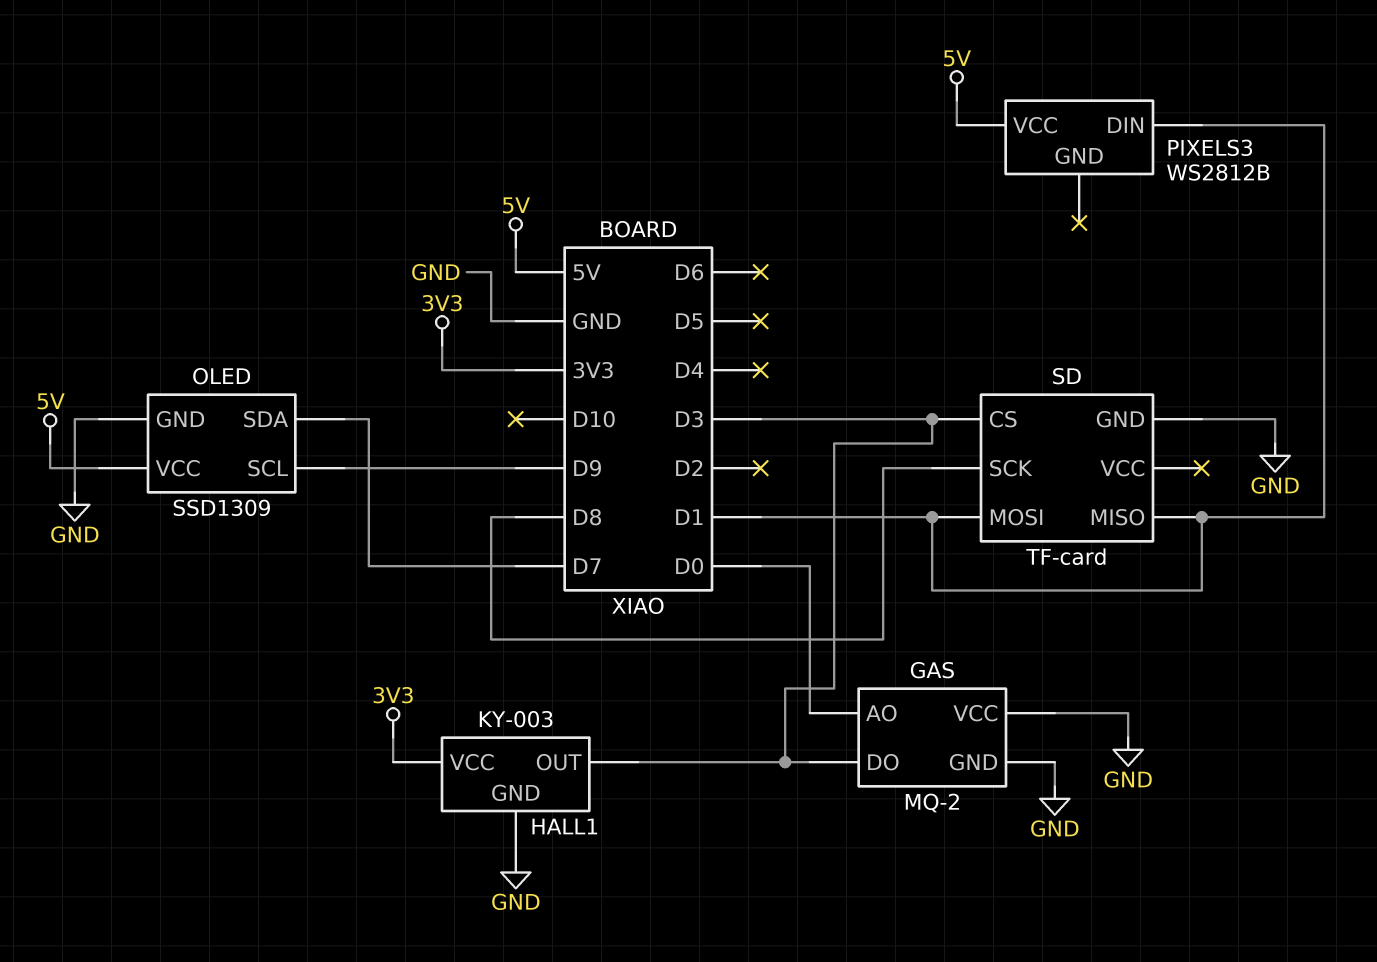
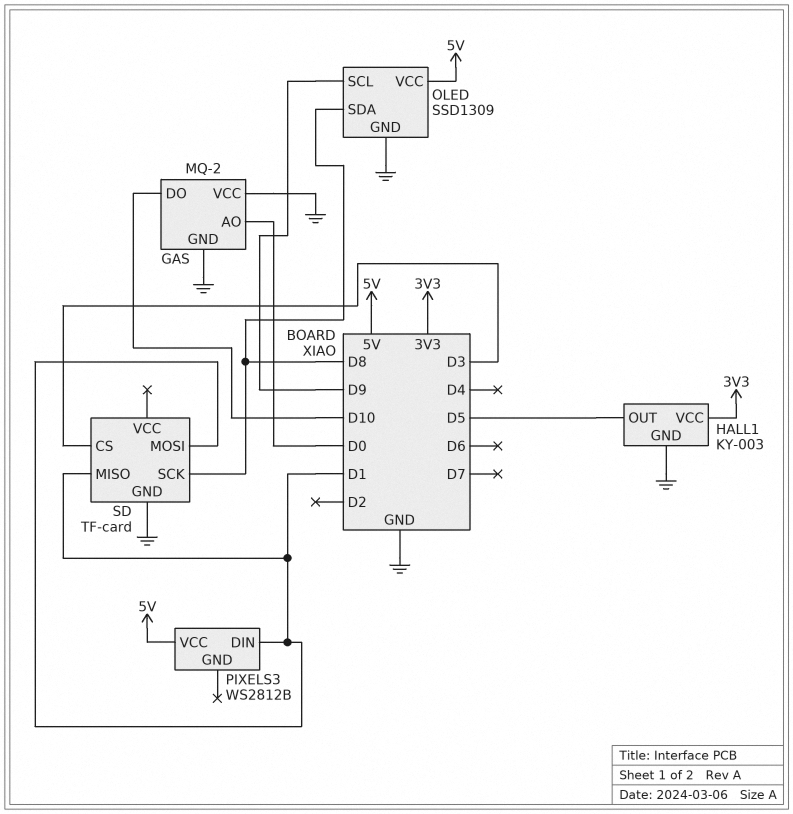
GAS pin DO: D3 -> D10
HALL1 pin OUT: D3 -> D5
OLED pin SDA: D7 -> D8

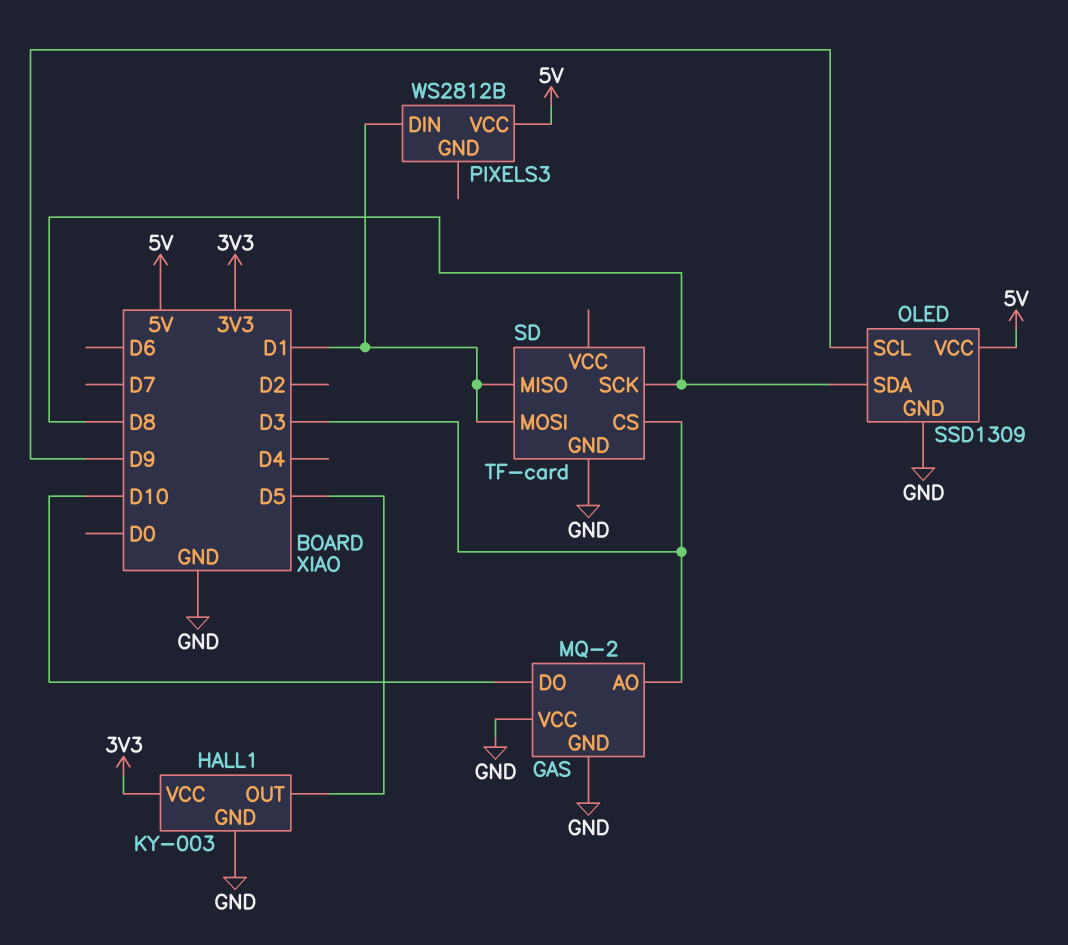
GAS pin AO: D0 -> D3

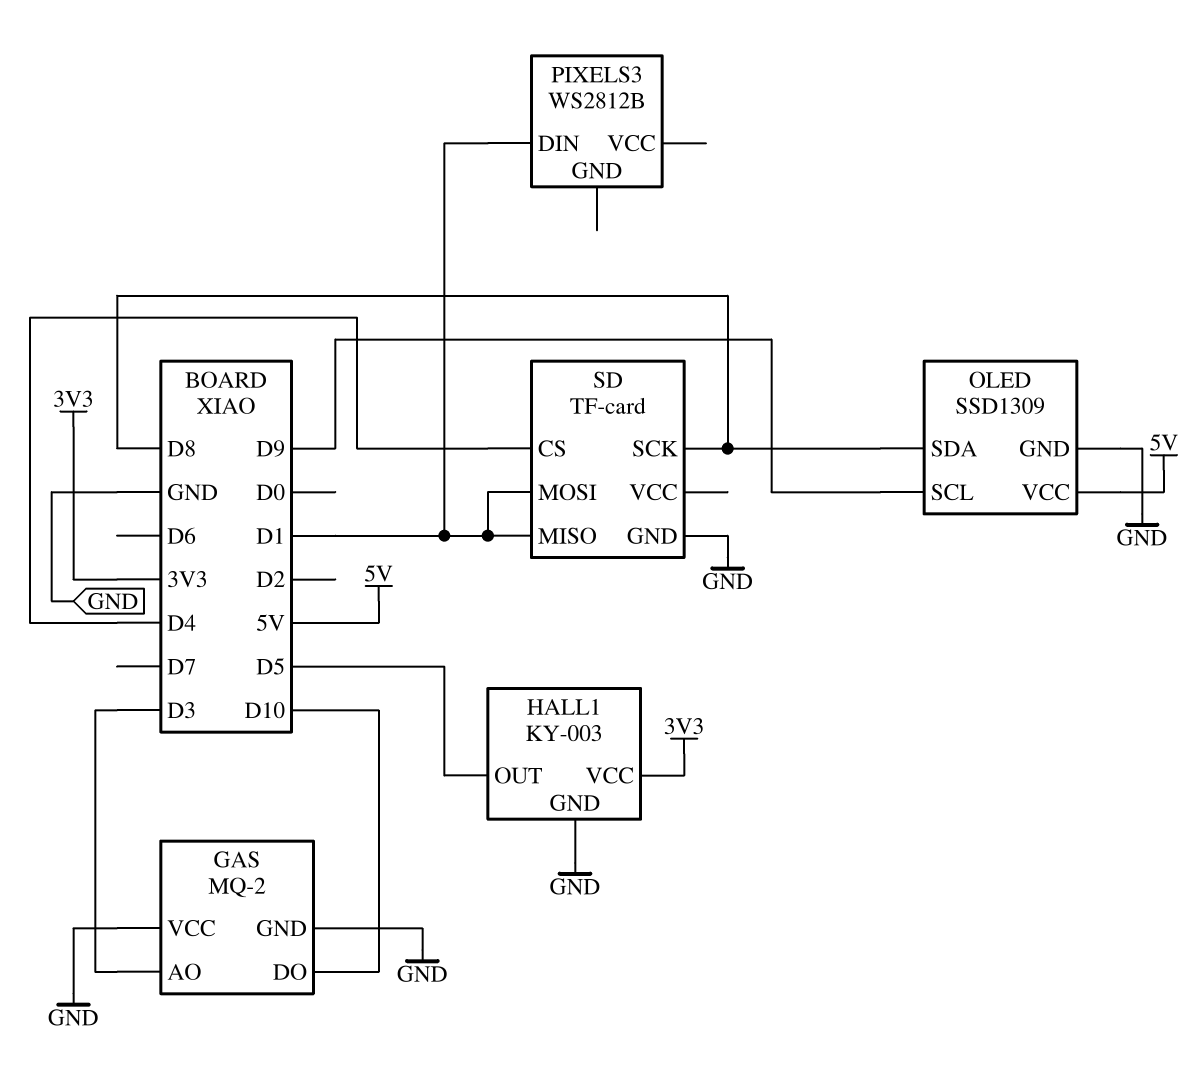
PIXELS3 pin VCC: 5V -> none
SD pin CS: D3 -> D4

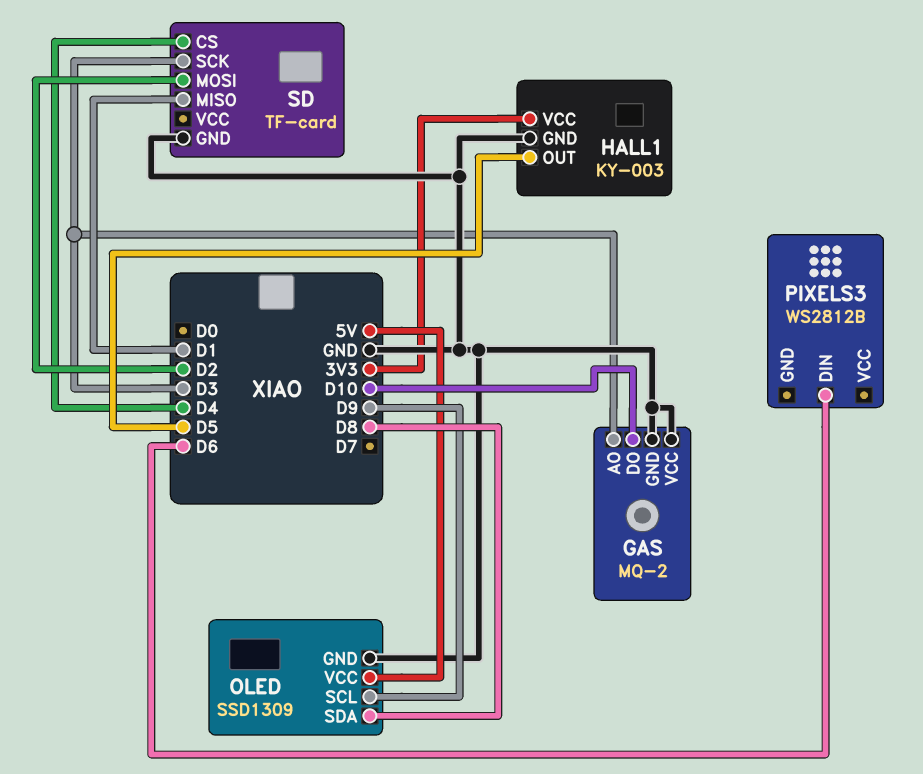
PIXELS3 pin DIN: D1 -> D6
SD pin MOSI: D1 -> D2
SD pin SCK: D8 -> D3

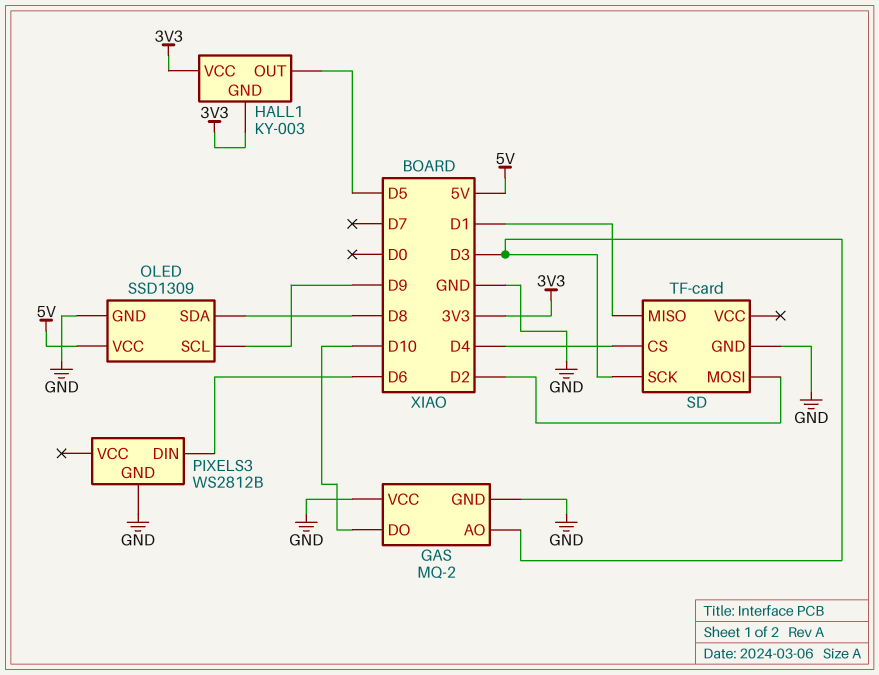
HALL1 pin GND: GND -> 3V3
PIXELS3 pin GND: none -> GND

